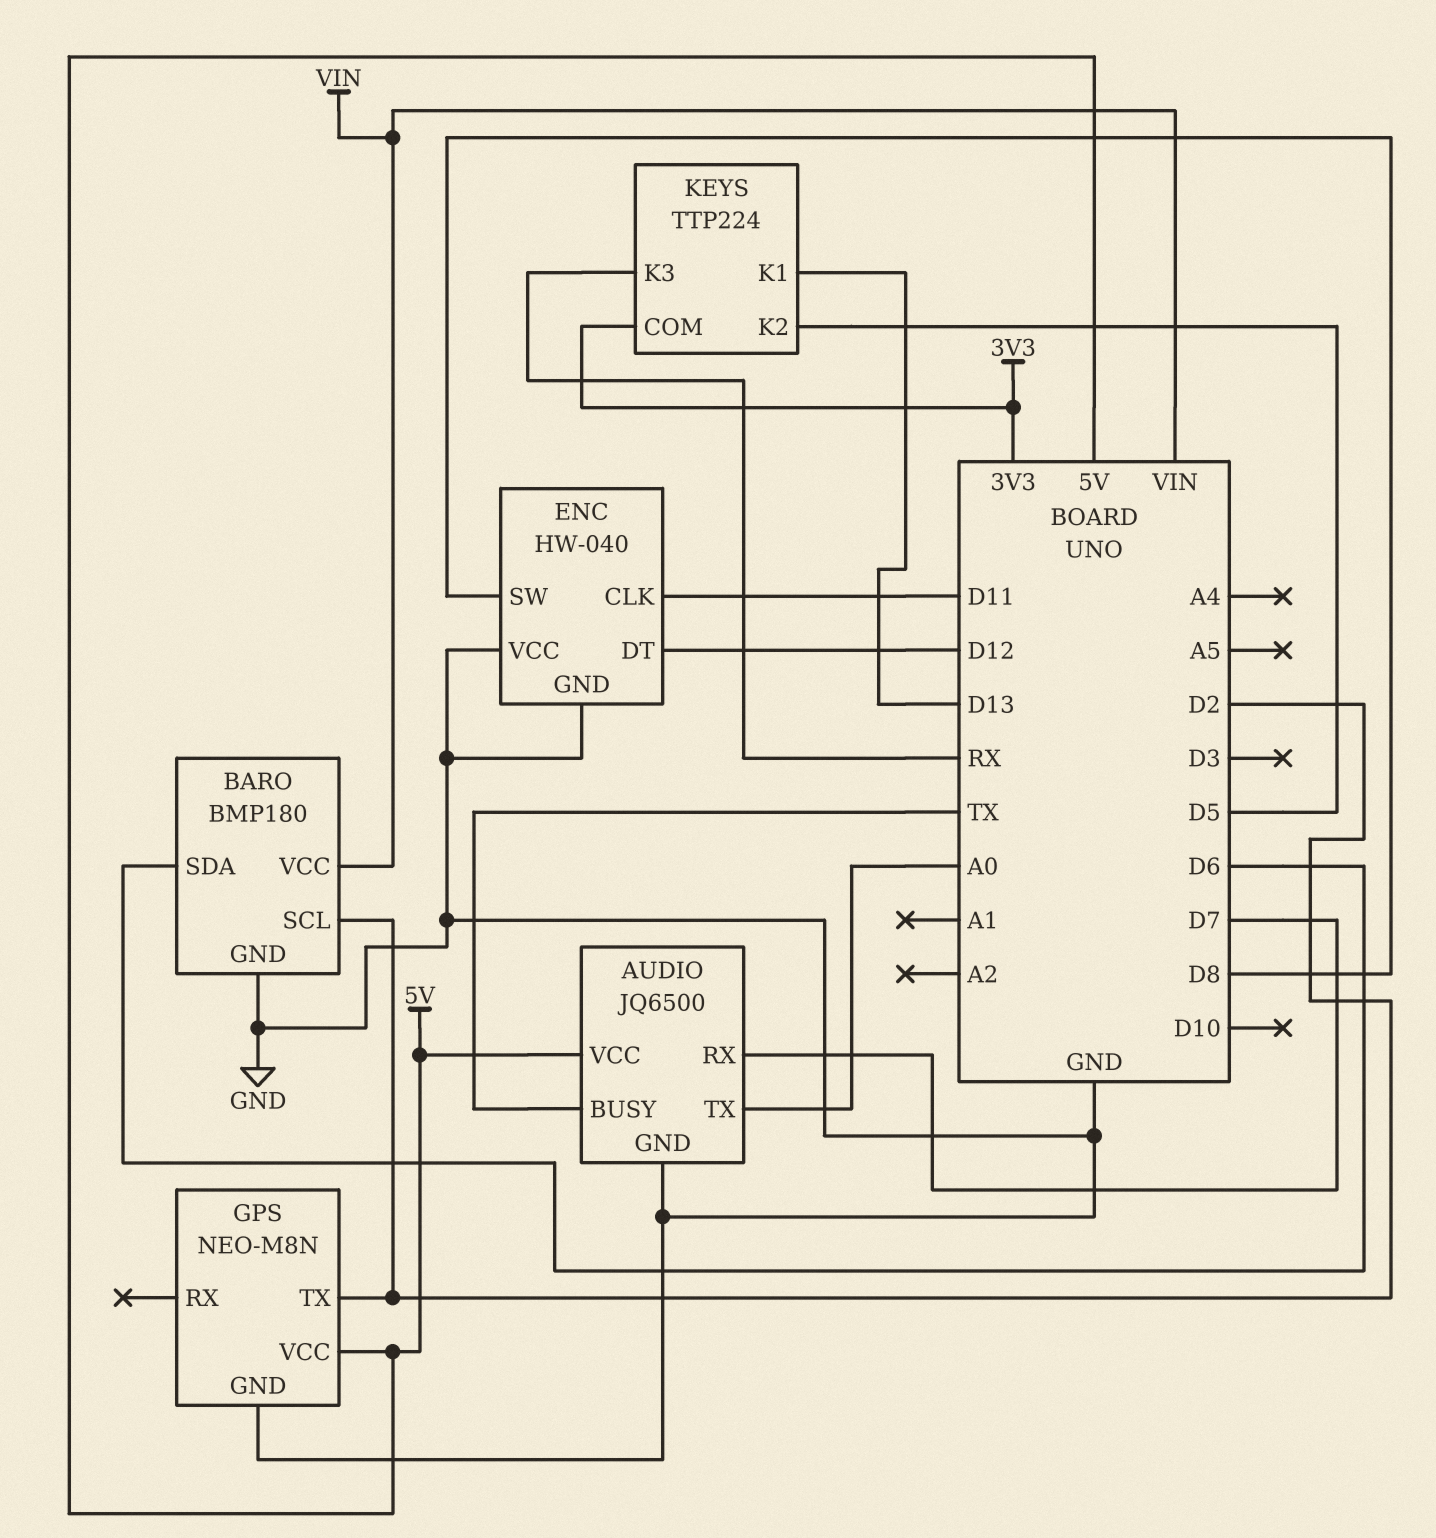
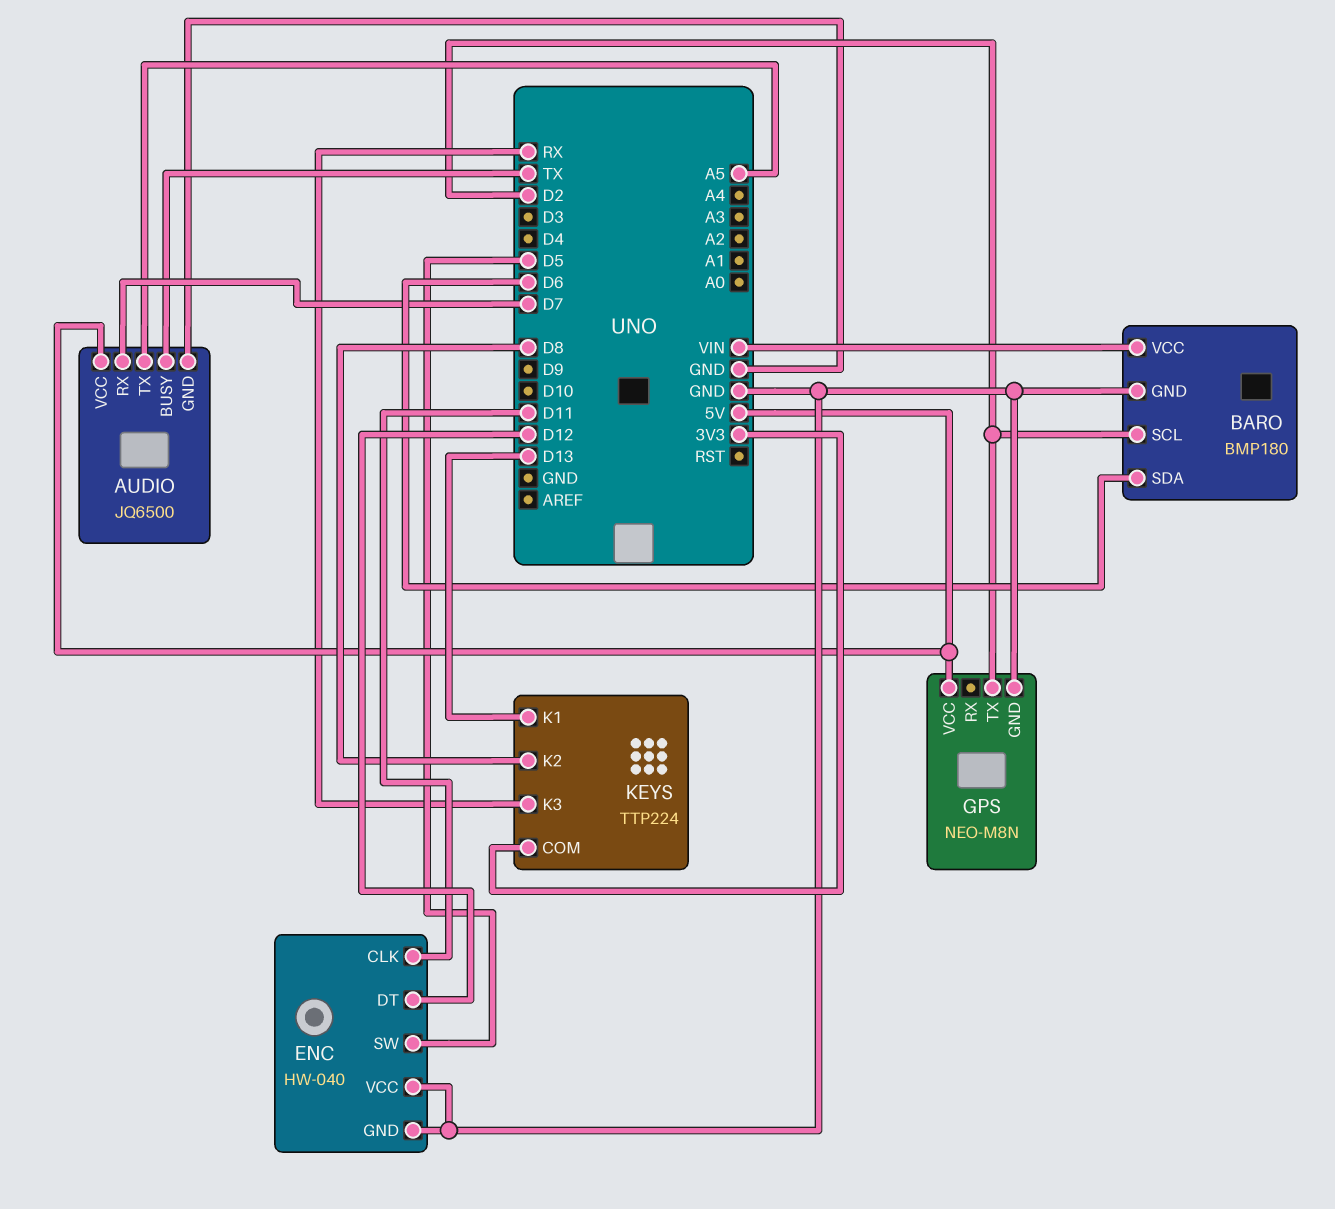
AUDIO pin TX: A0 -> A5
ENC pin SW: D8 -> D5
KEYS pin K2: D5 -> D8

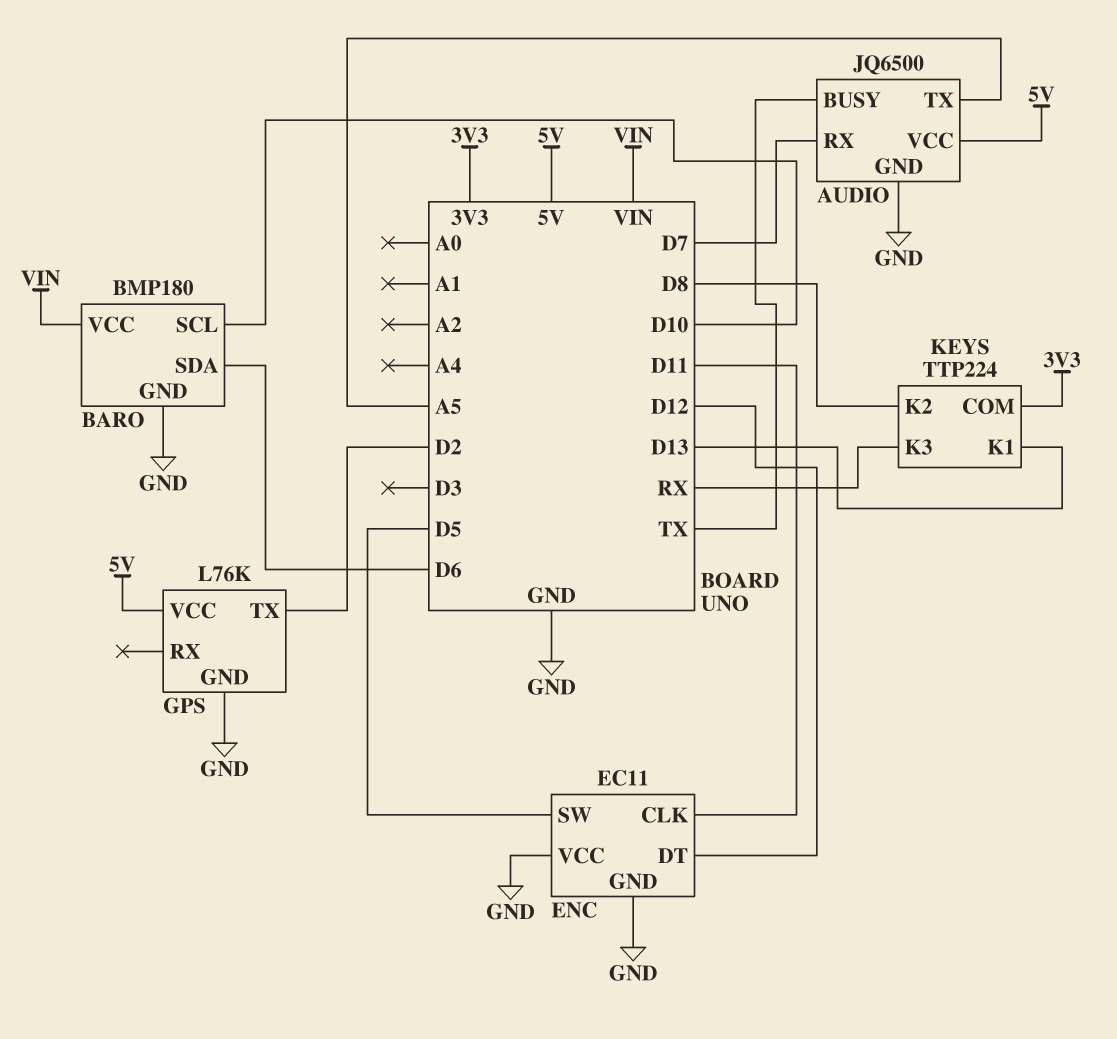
BARO pin SCL: D2 -> D10
ENC: HW-040 -> EC11
GPS: NEO-M8N -> L76K

